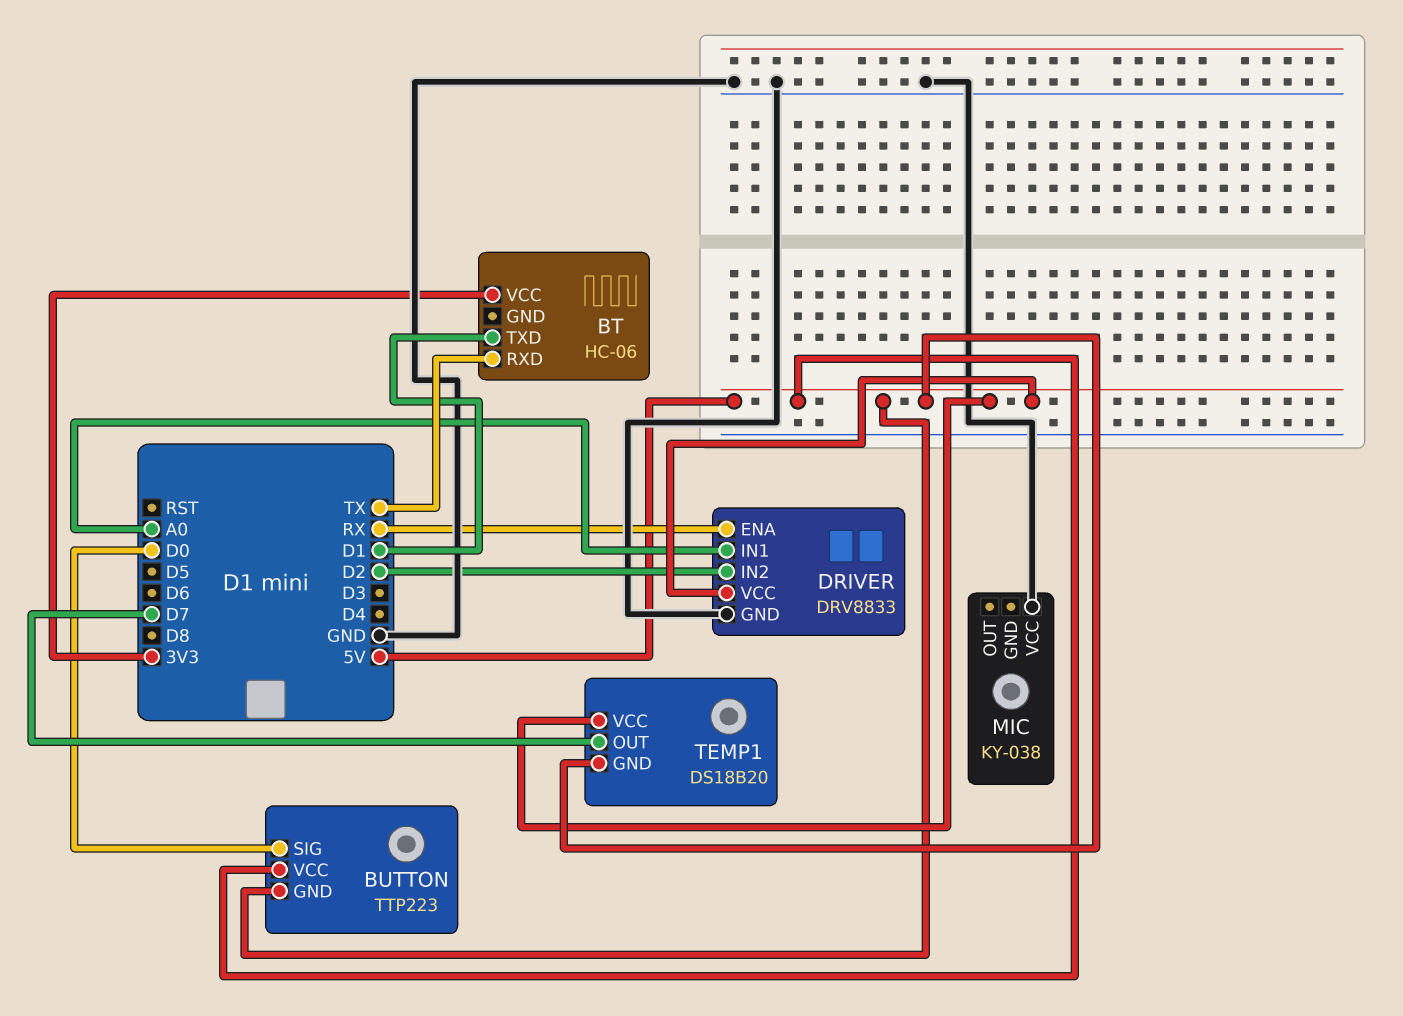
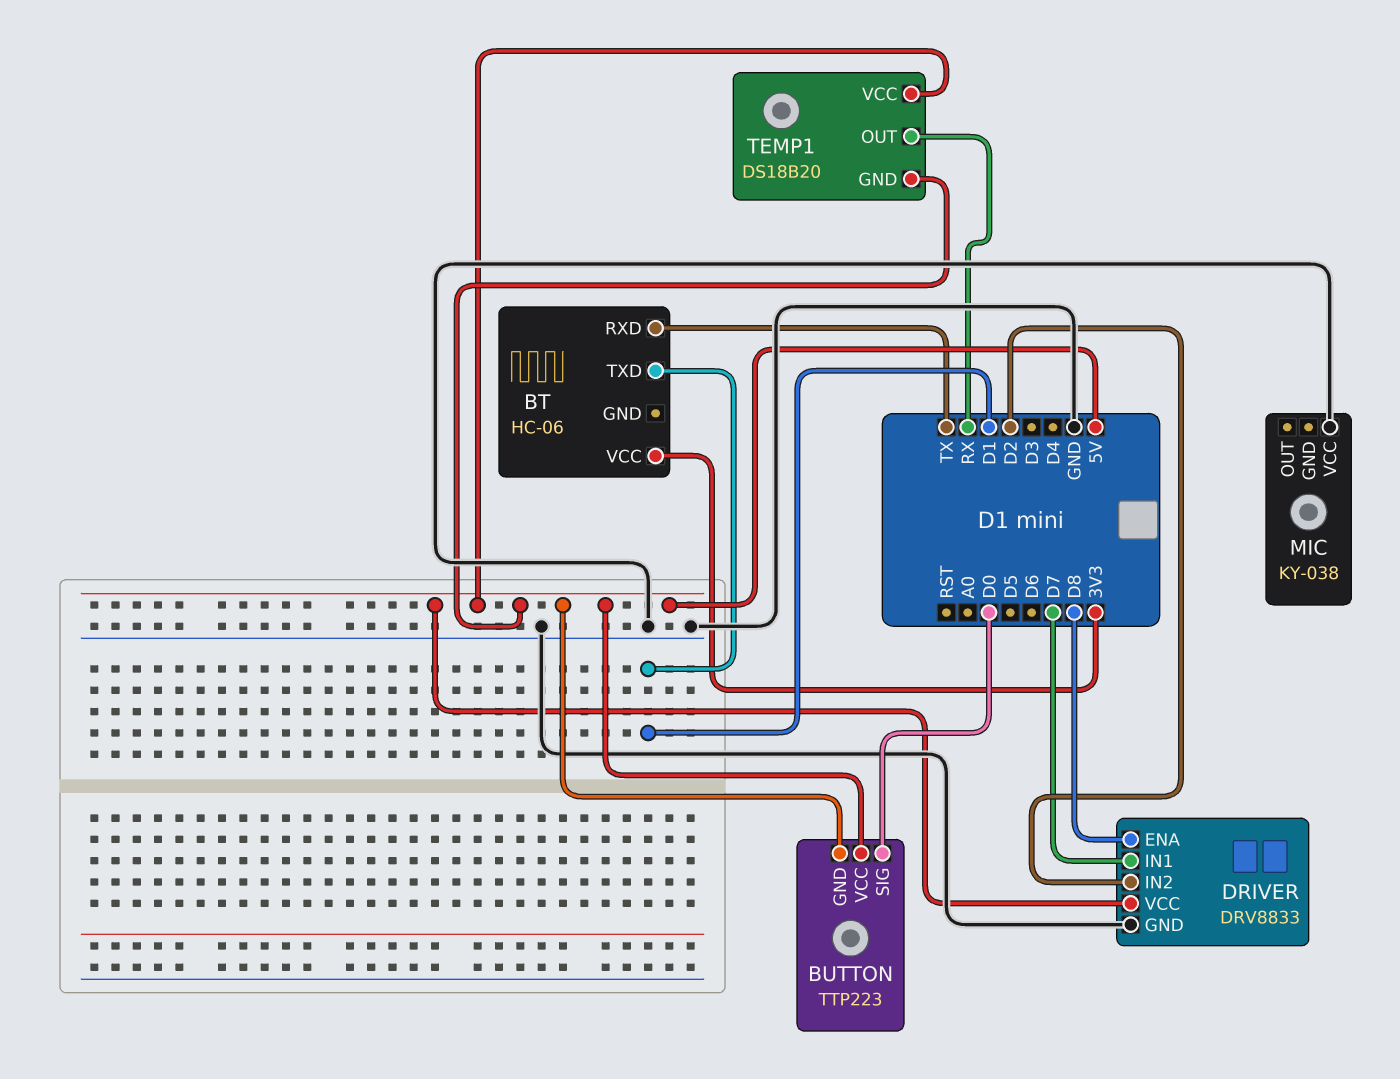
DRIVER pin ENA: RX -> D8
DRIVER pin IN1: A0 -> D7
TEMP1 pin OUT: D7 -> RX

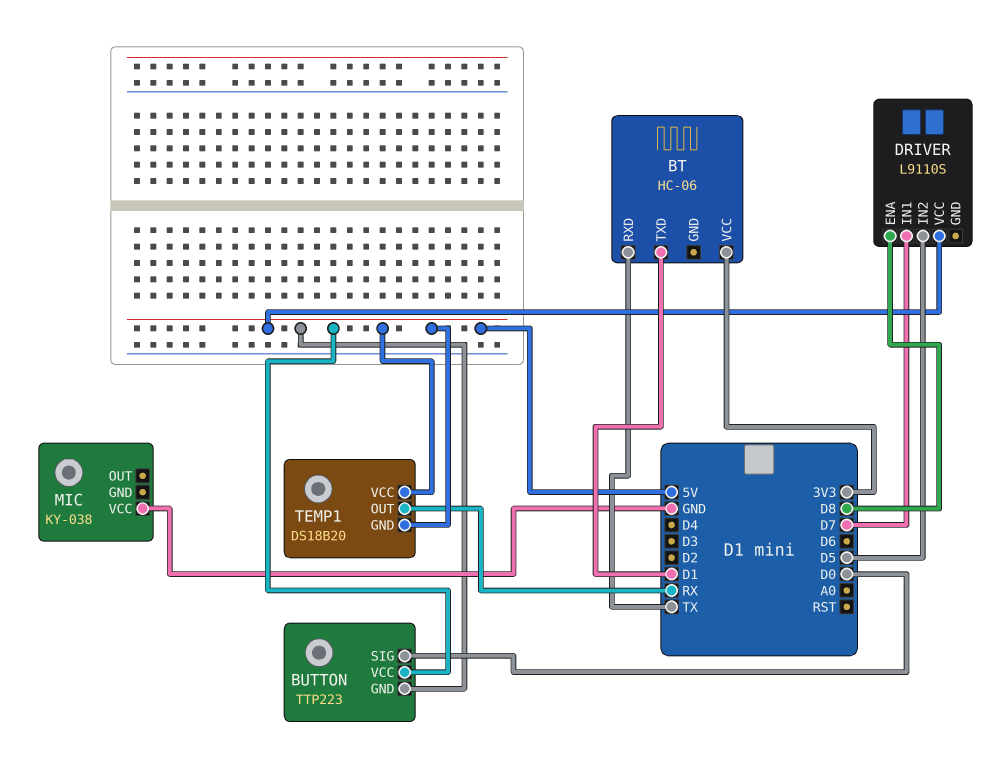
DRIVER: DRV8833 -> L9110S
DRIVER pin GND: GND -> none
DRIVER pin IN2: D2 -> D5

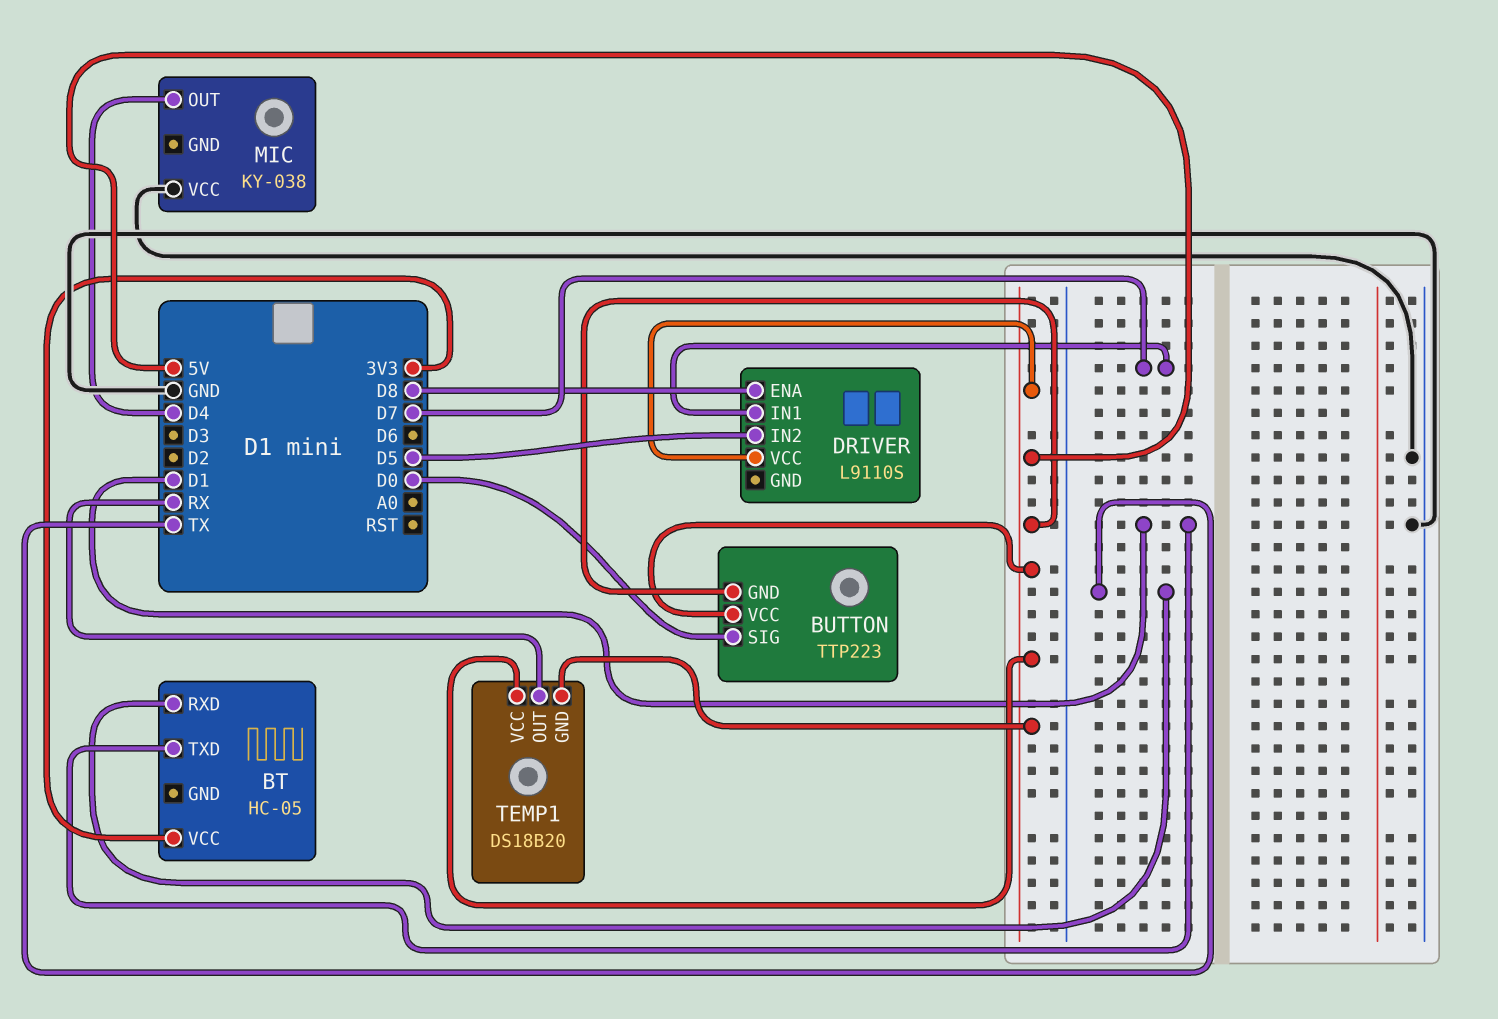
BT: HC-06 -> HC-05
MIC pin OUT: none -> D4

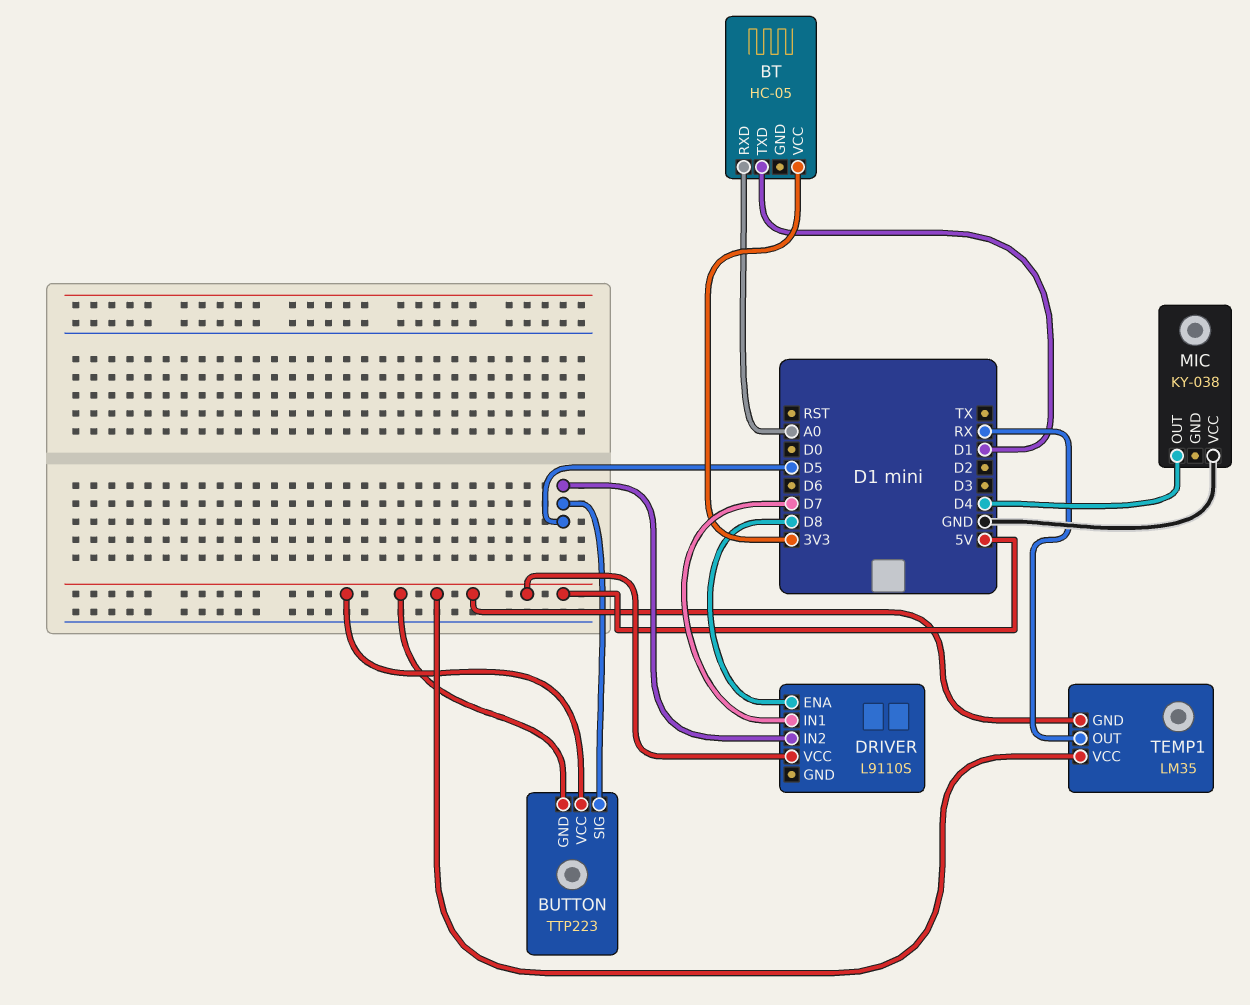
BT pin RXD: TX -> A0
BUTTON pin SIG: D0 -> D5
TEMP1: DS18B20 -> LM35

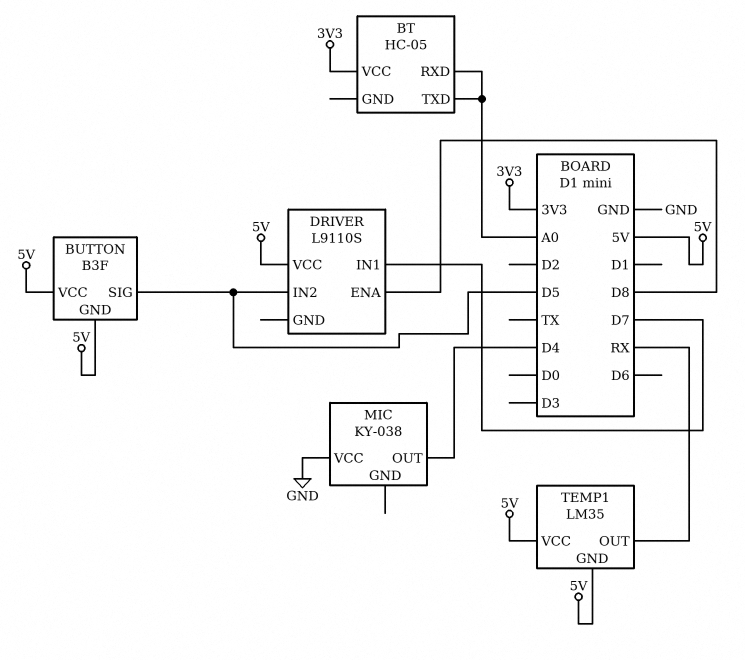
BT pin TXD: D1 -> A0
BUTTON: TTP223 -> B3F

